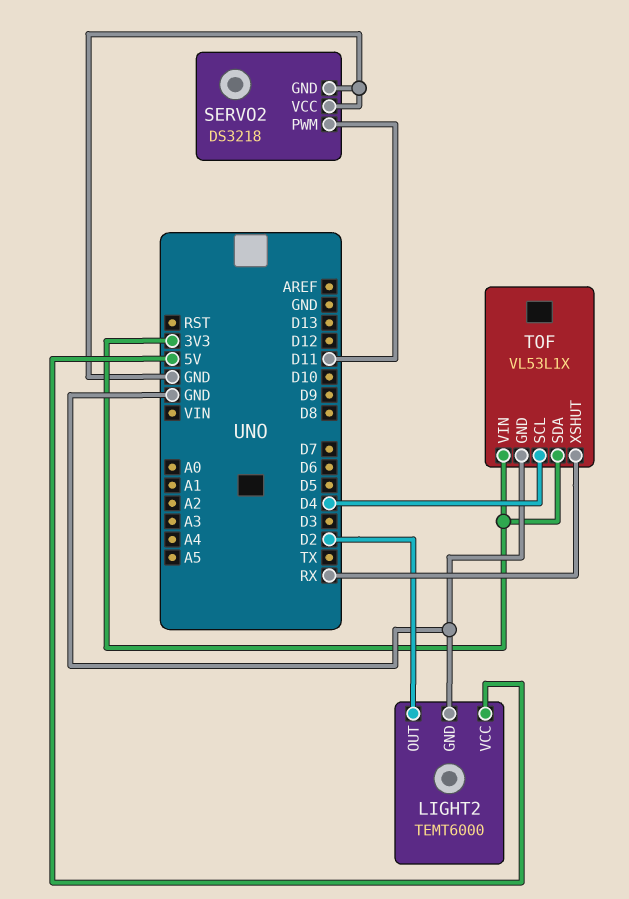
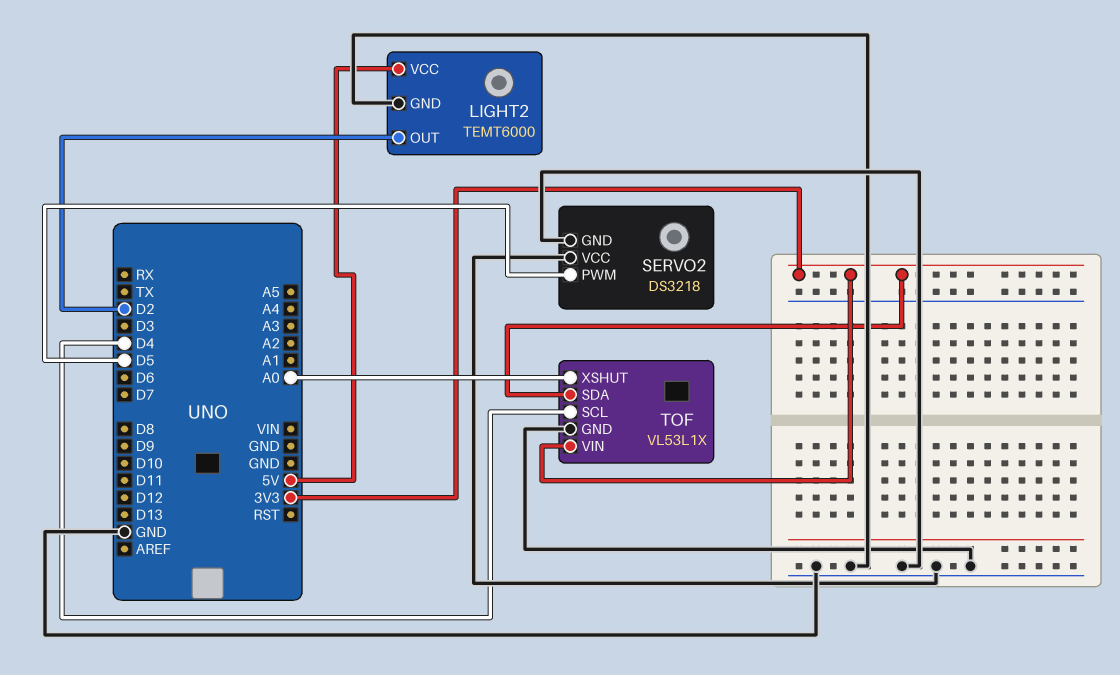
SERVO2 pin PWM: D11 -> D5
TOF pin XSHUT: RX -> A0

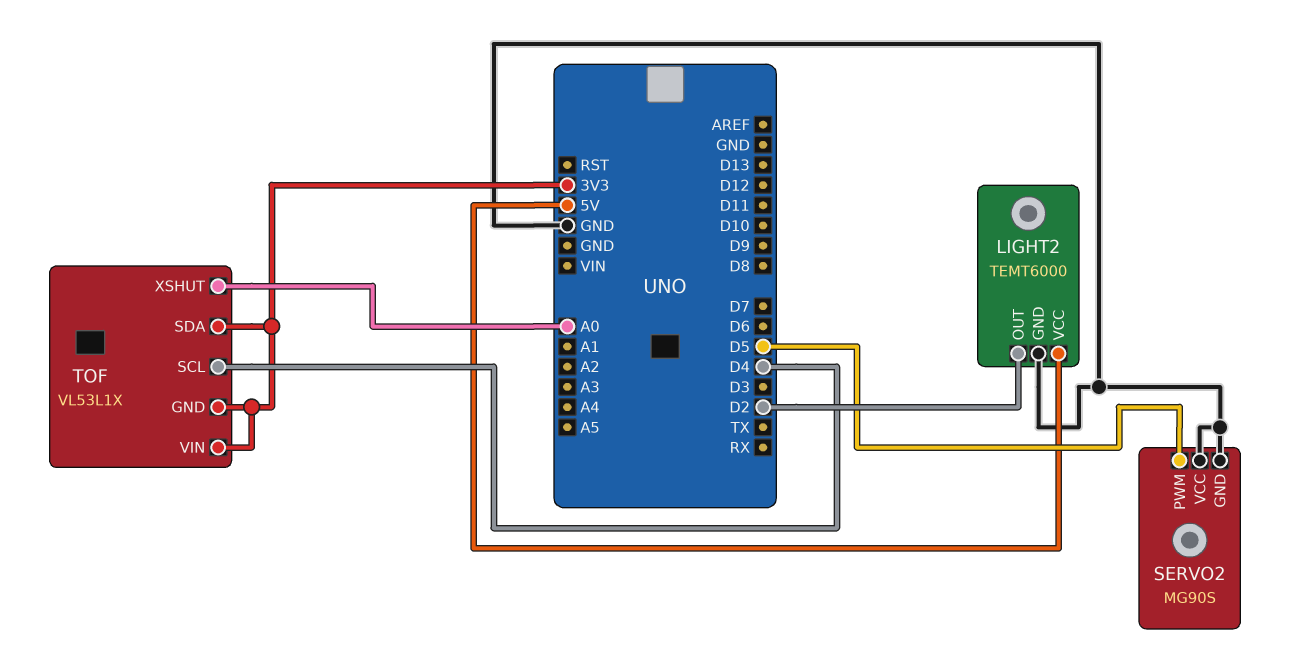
SERVO2: DS3218 -> MG90S
TOF pin GND: GND -> 3V3

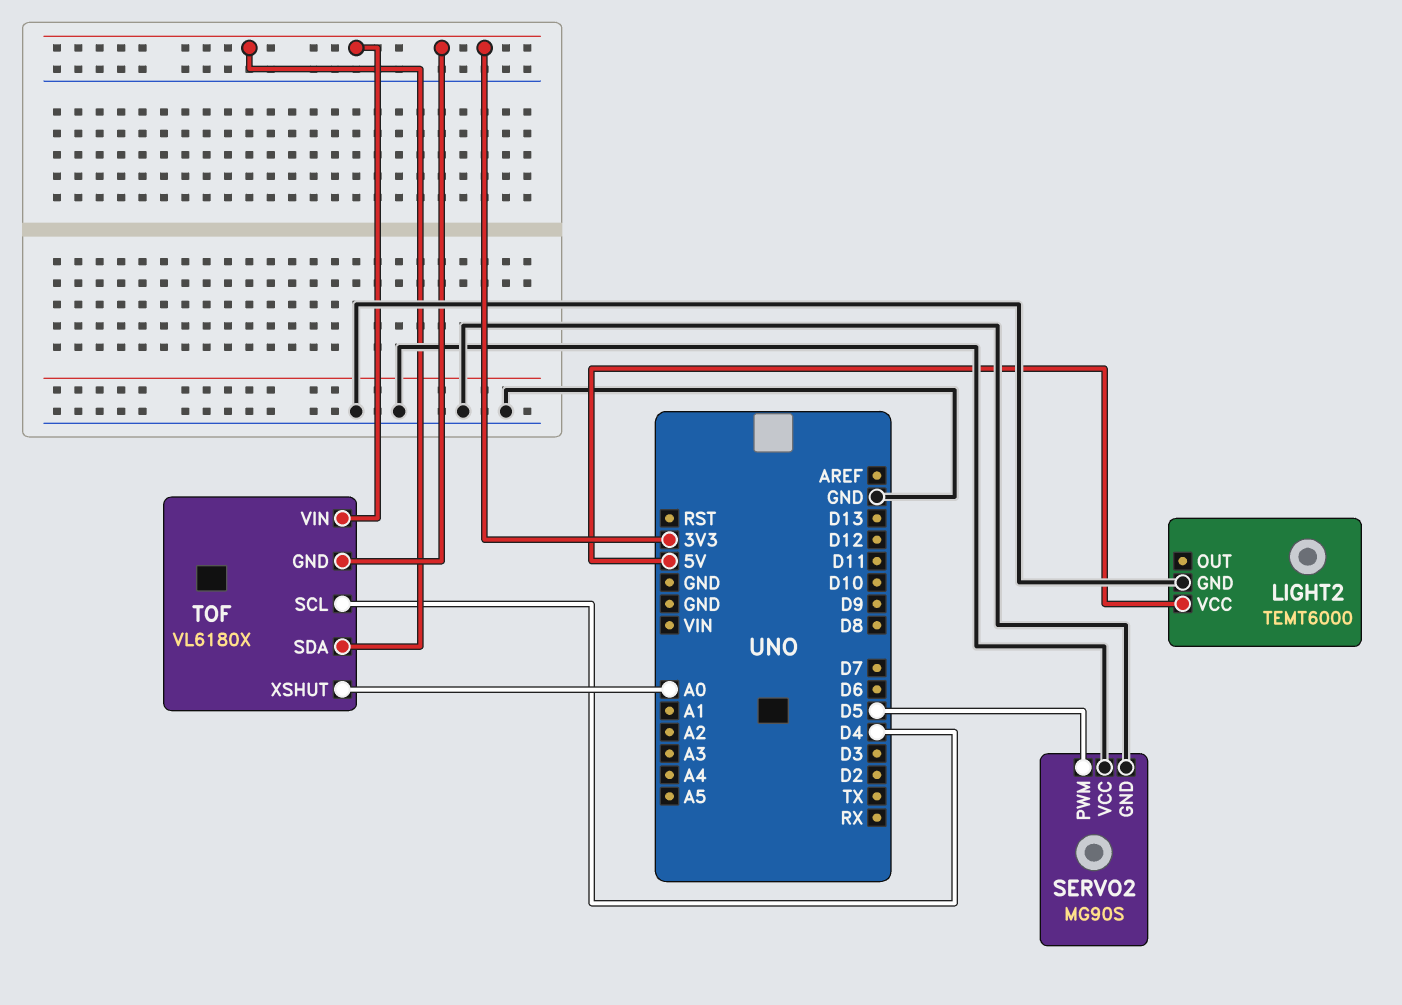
LIGHT2 pin OUT: D2 -> none
TOF: VL53L1X -> VL6180X

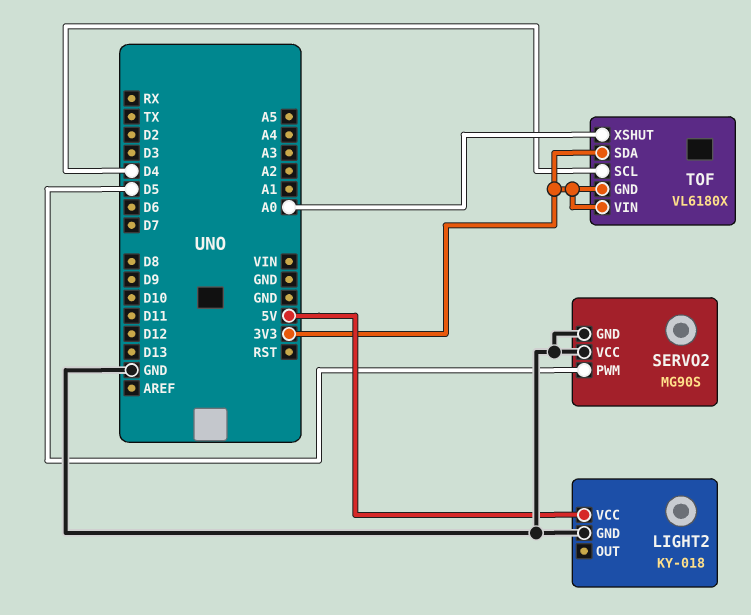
LIGHT2: TEMT6000 -> KY-018

